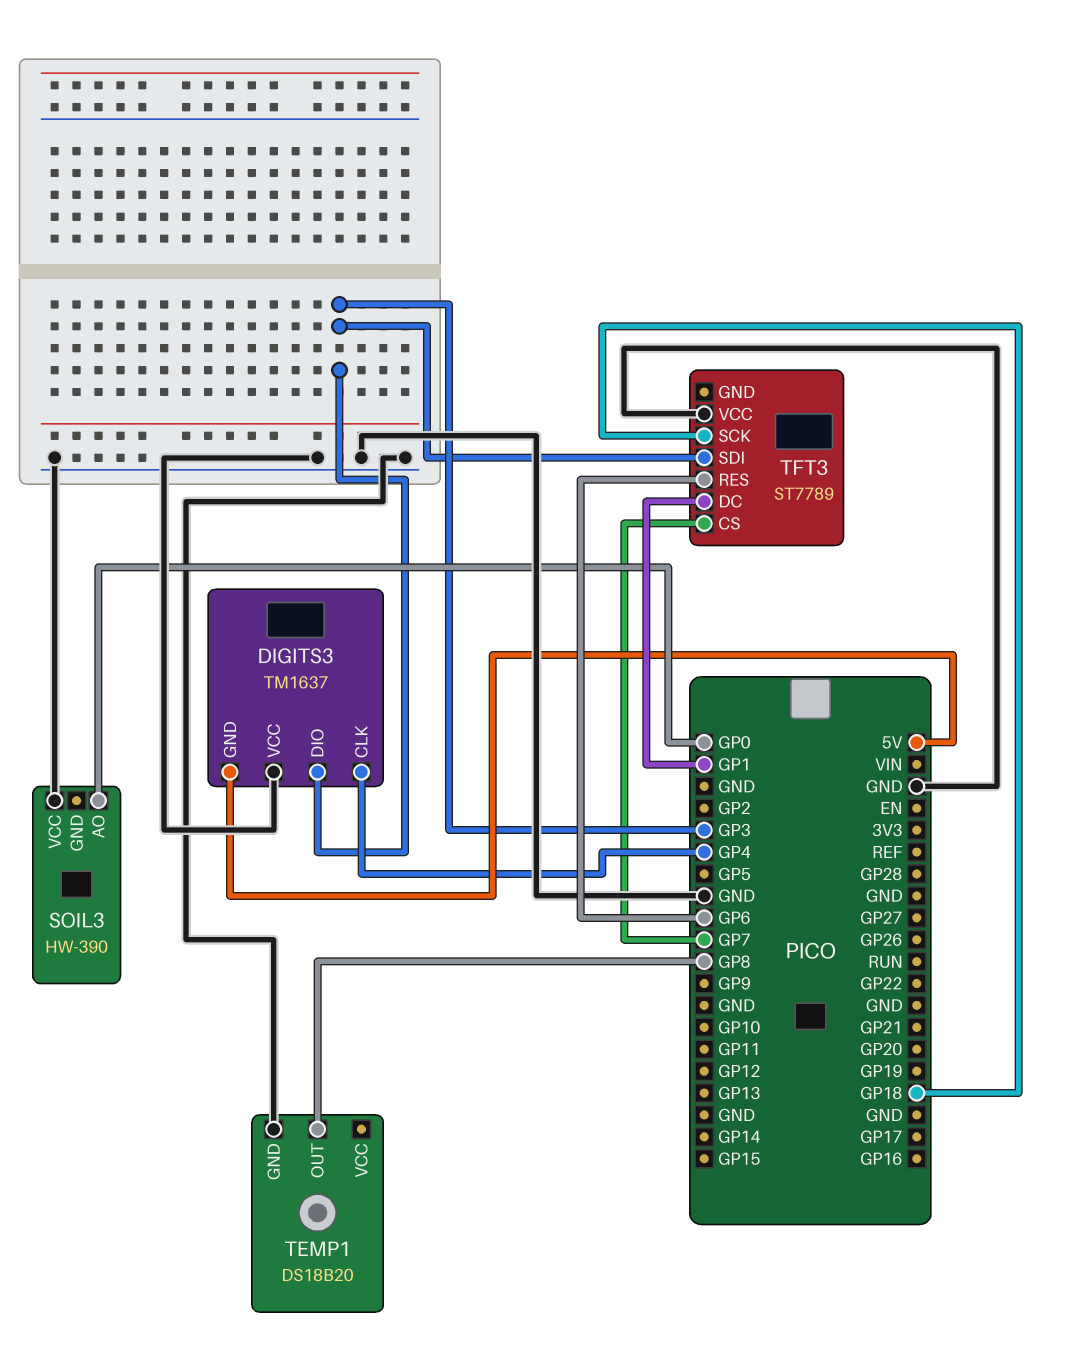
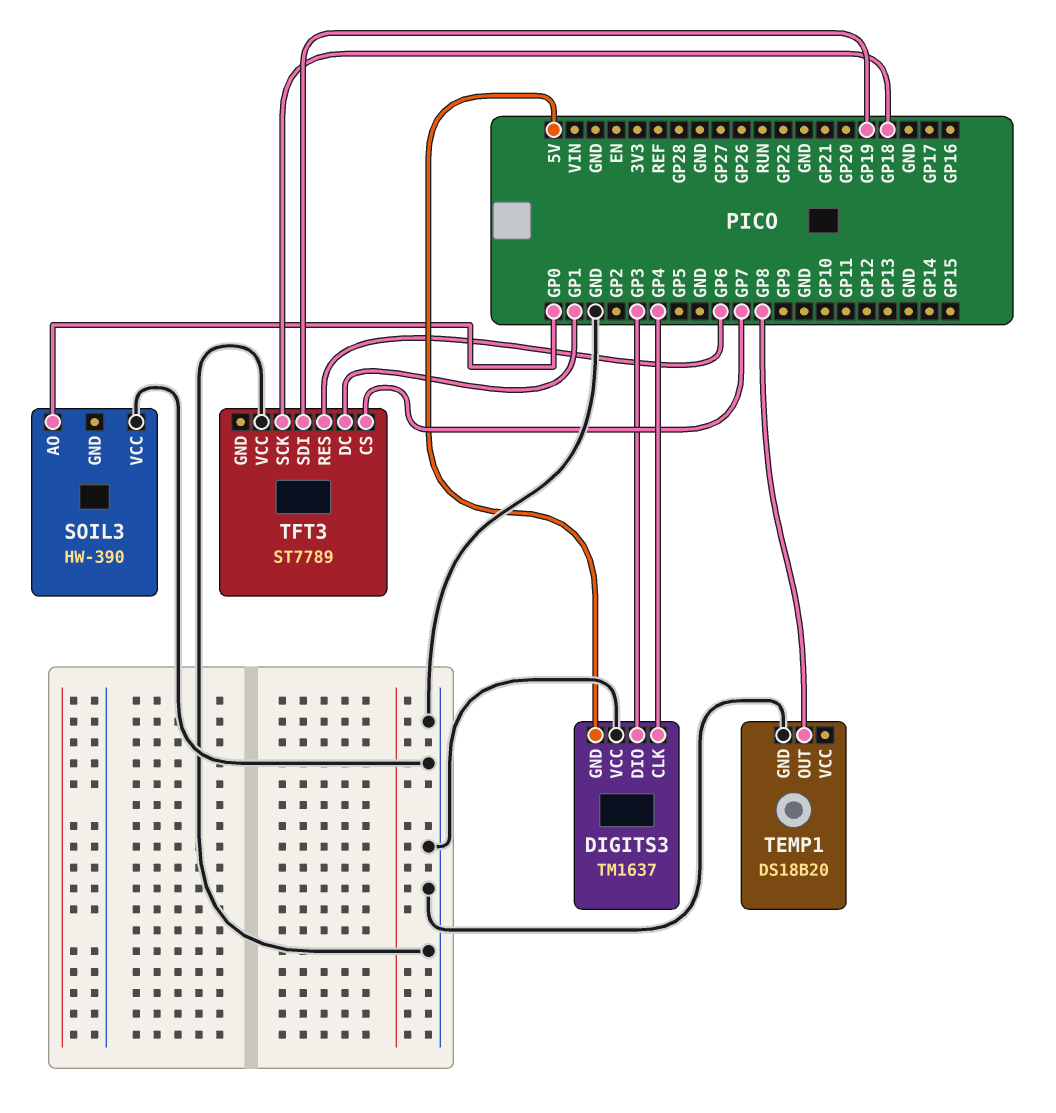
TFT3 pin SDI: GP3 -> GP19

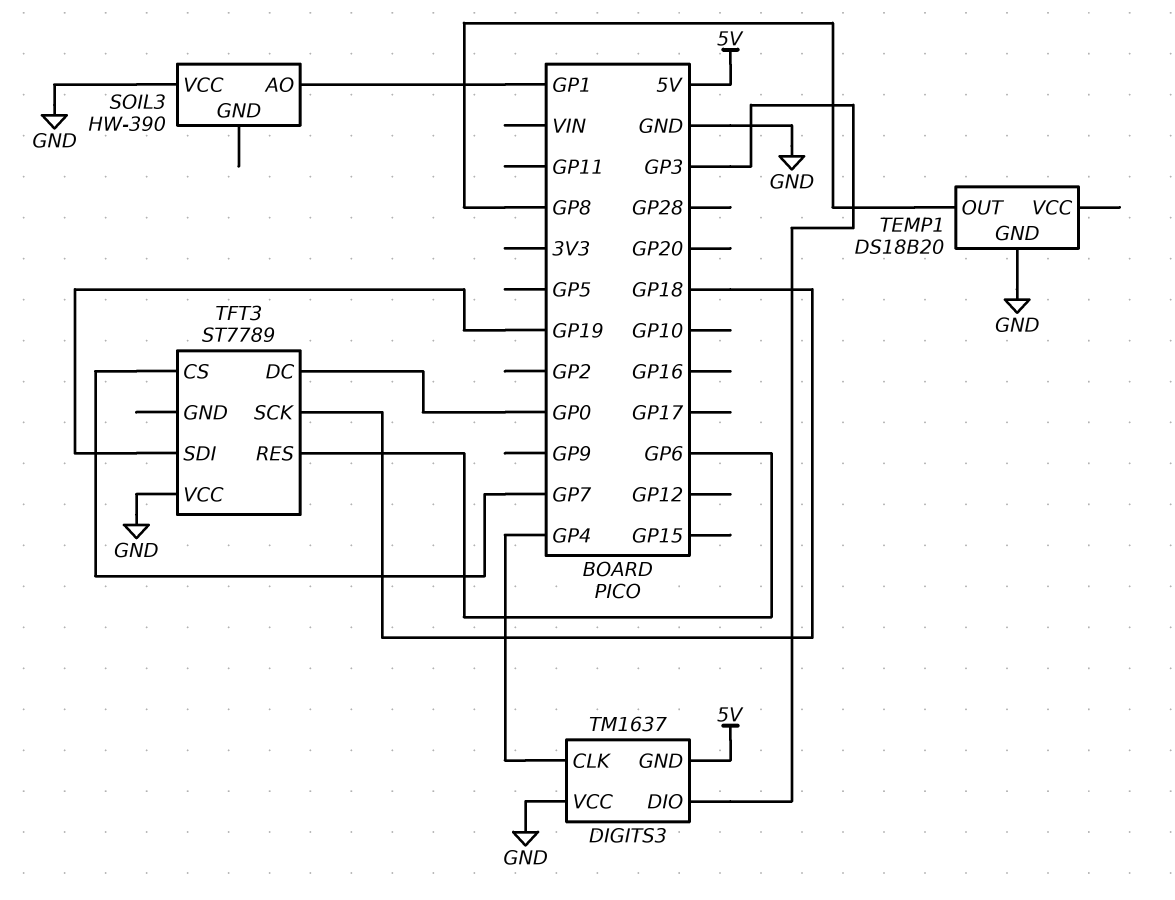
SOIL3 pin AO: GP0 -> GP1
TFT3 pin DC: GP1 -> GP0

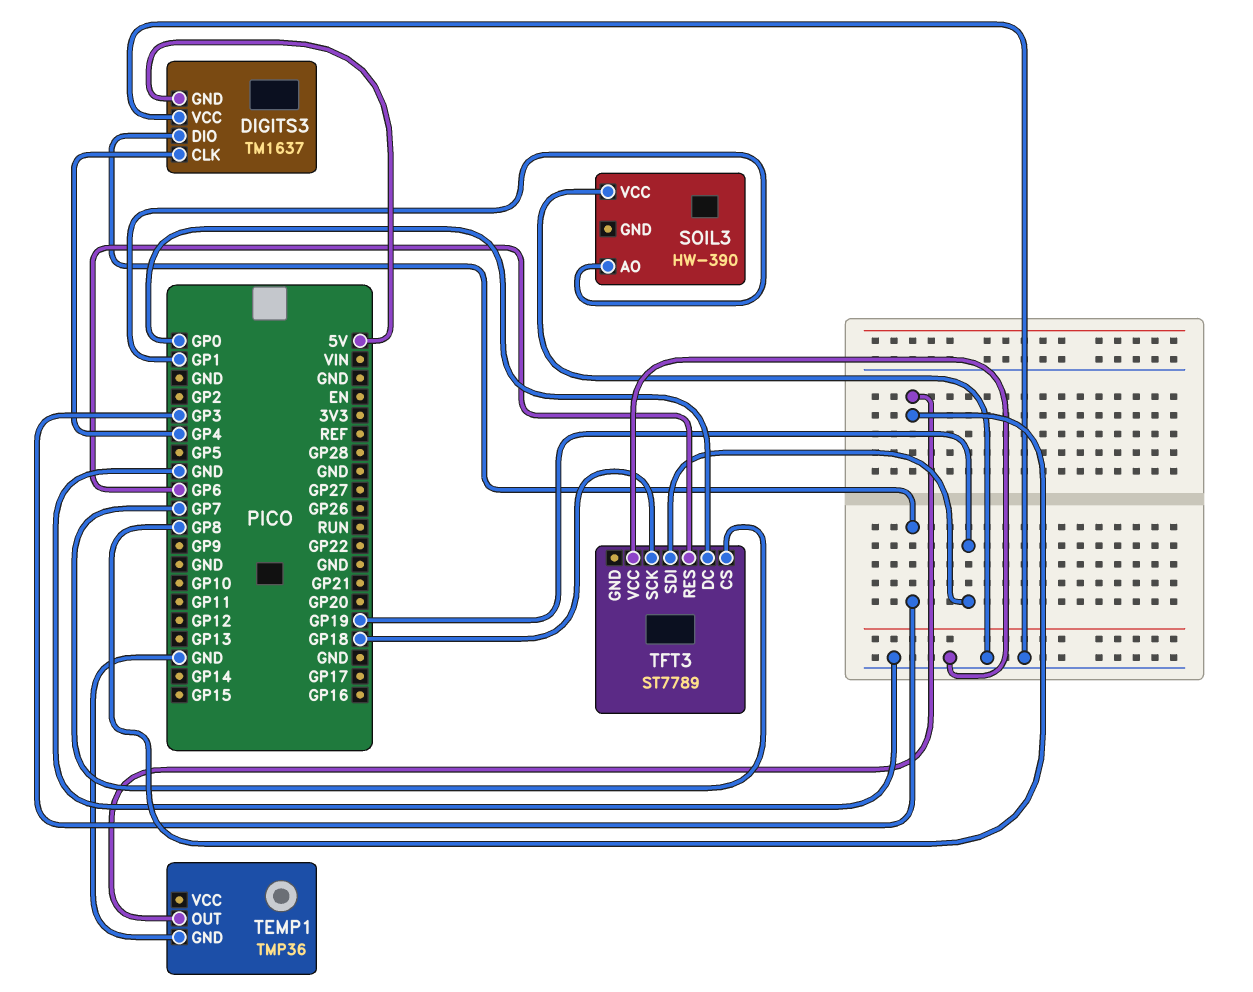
TEMP1: DS18B20 -> TMP36

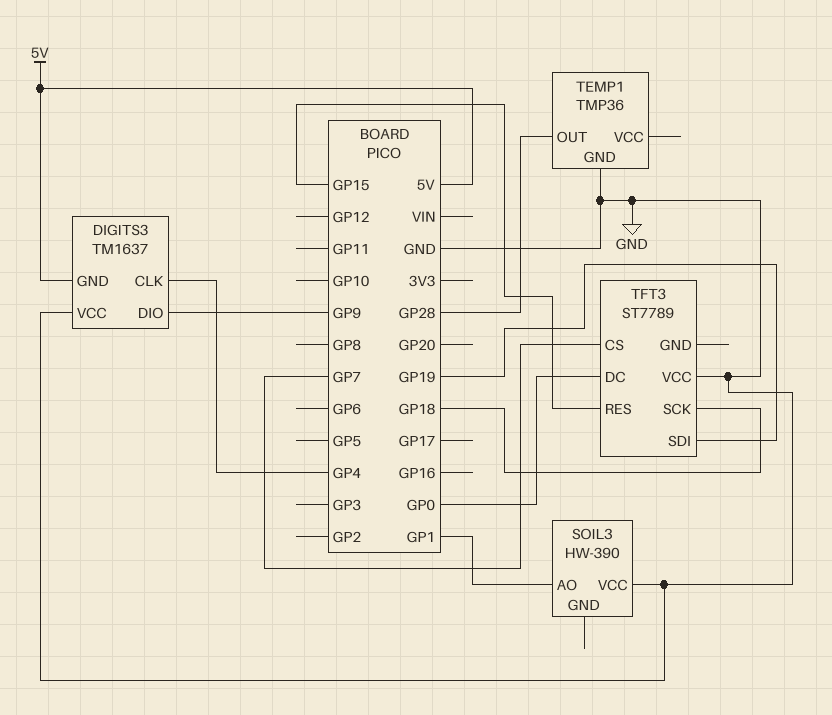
DIGITS3 pin DIO: GP3 -> GP9
TEMP1 pin OUT: GP8 -> GP28
TFT3 pin RES: GP6 -> GP15

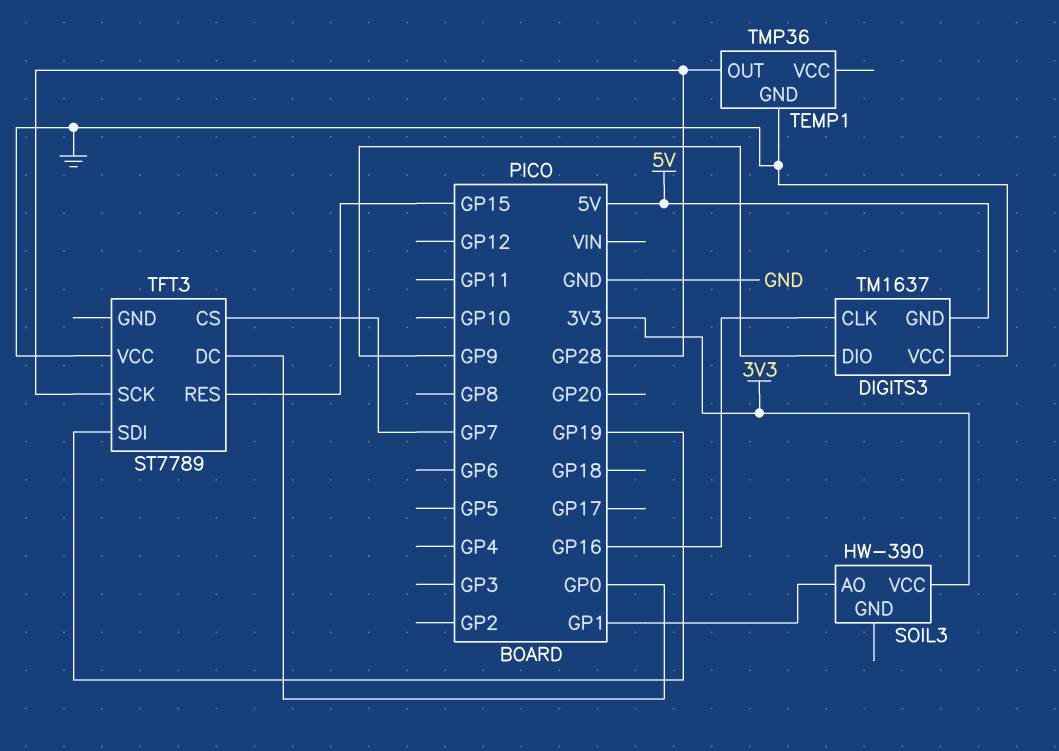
DIGITS3 pin CLK: GP4 -> GP16
SOIL3 pin VCC: GND -> 3V3
TFT3 pin SCK: GP18 -> GP28

